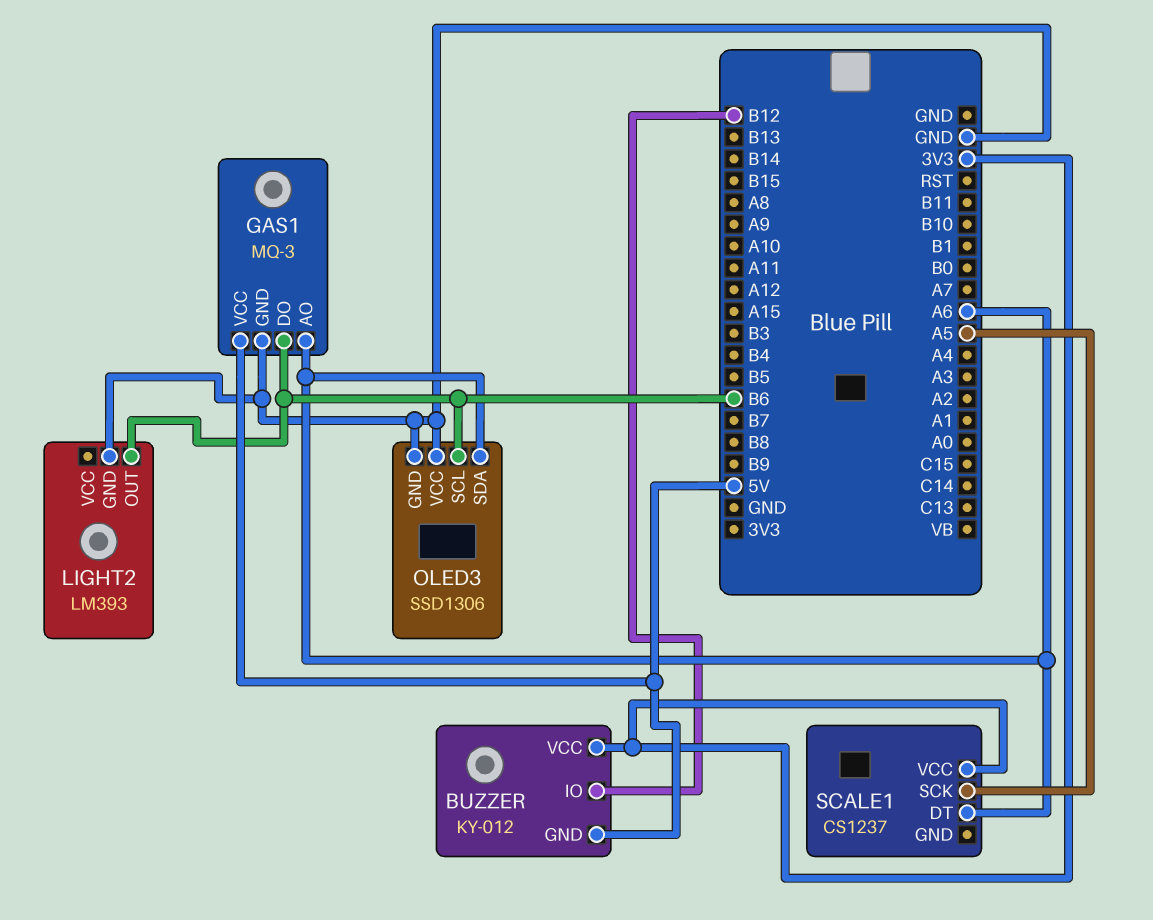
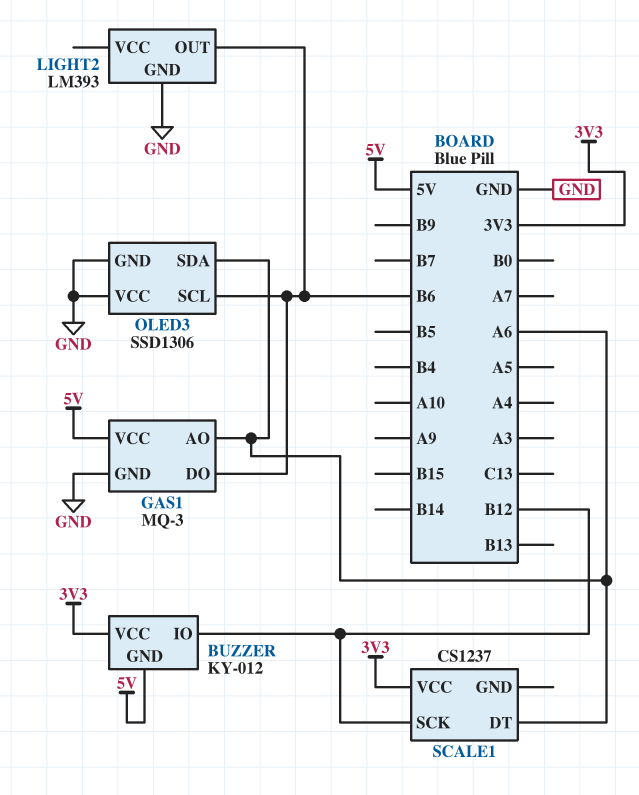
SCALE1 pin SCK: A5 -> B12

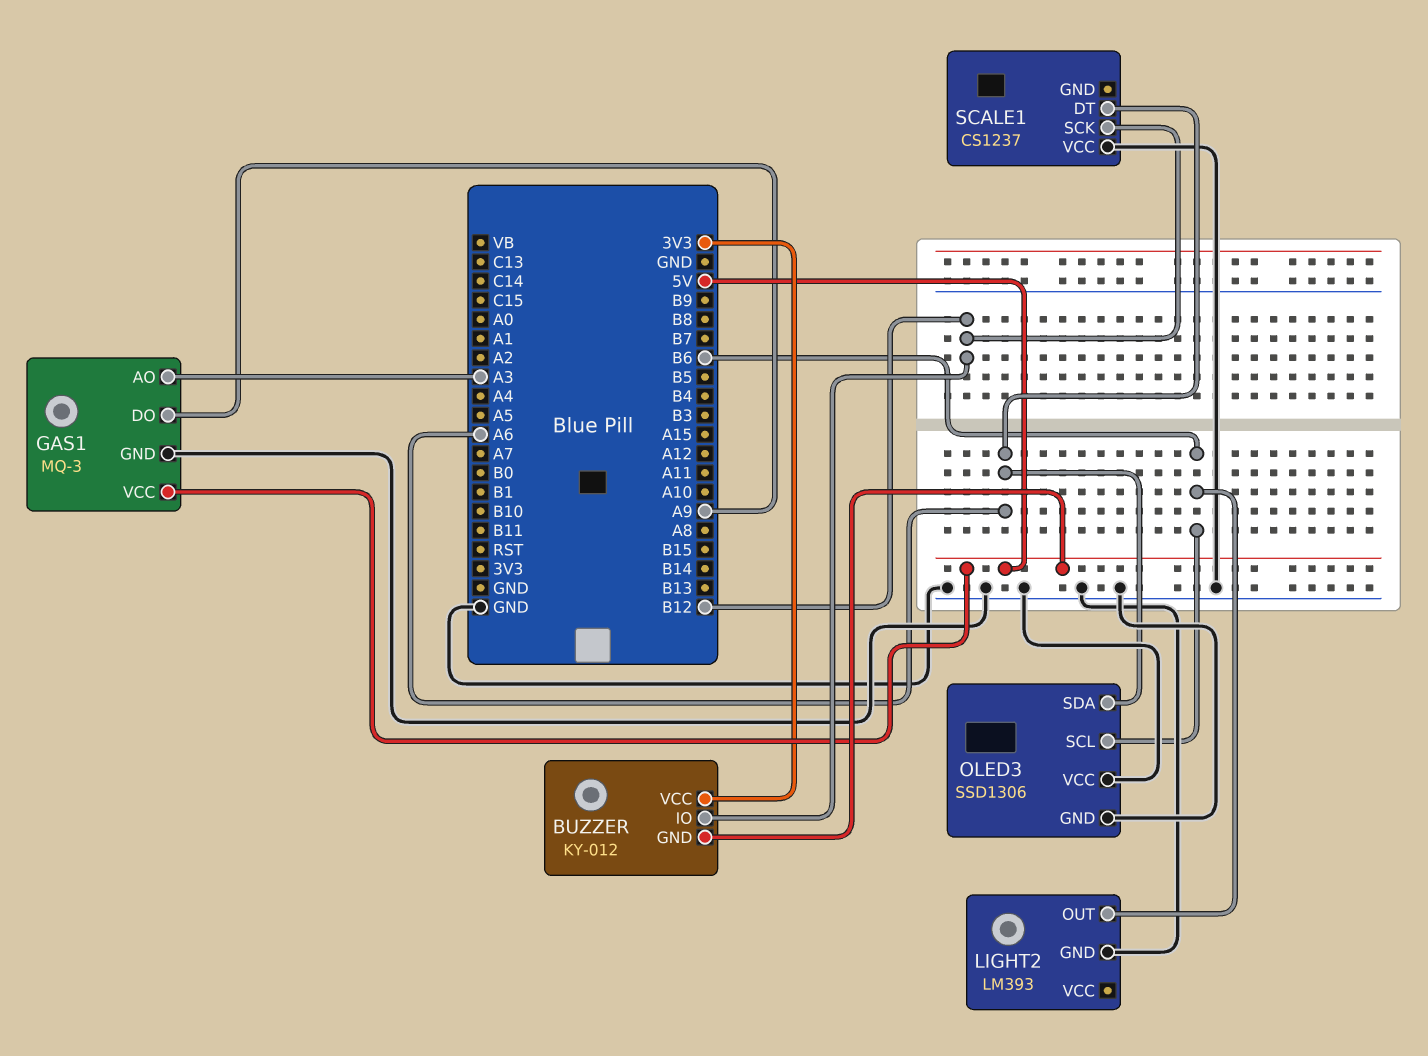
GAS1 pin AO: A6 -> A3
GAS1 pin DO: B6 -> A9
SCALE1 pin VCC: 3V3 -> GND

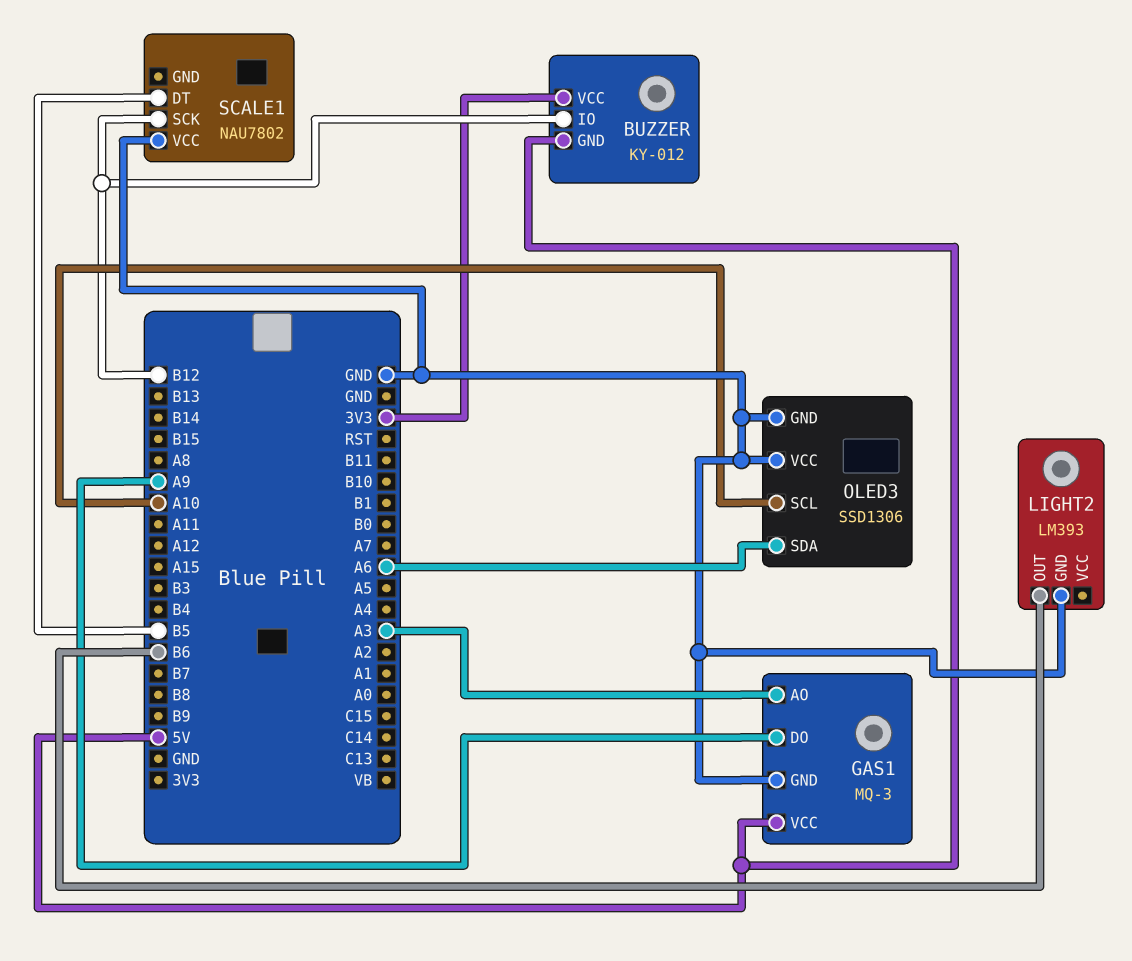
OLED3 pin SCL: B6 -> A10
SCALE1: CS1237 -> NAU7802
SCALE1 pin DT: A6 -> B5

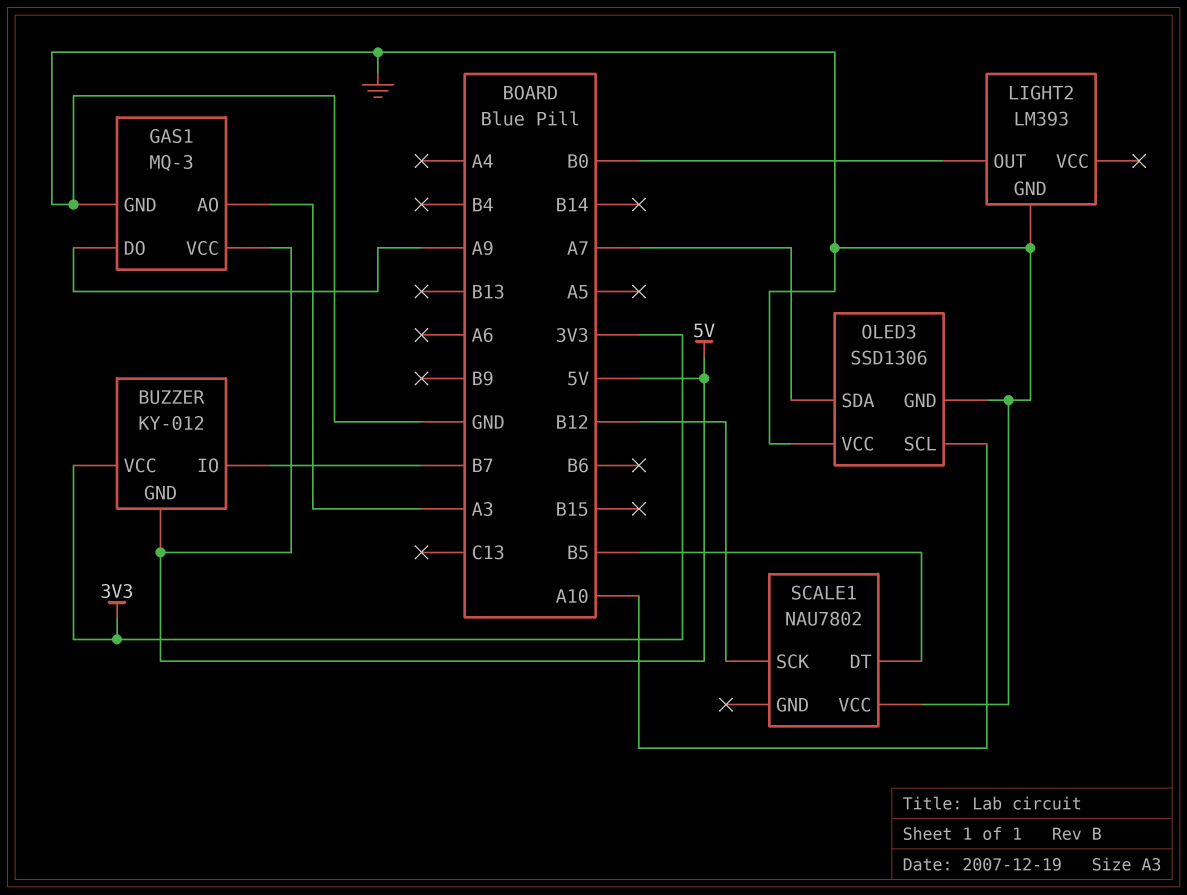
BUZZER pin IO: B12 -> B7
LIGHT2 pin OUT: B6 -> B0
OLED3 pin SDA: A6 -> A7

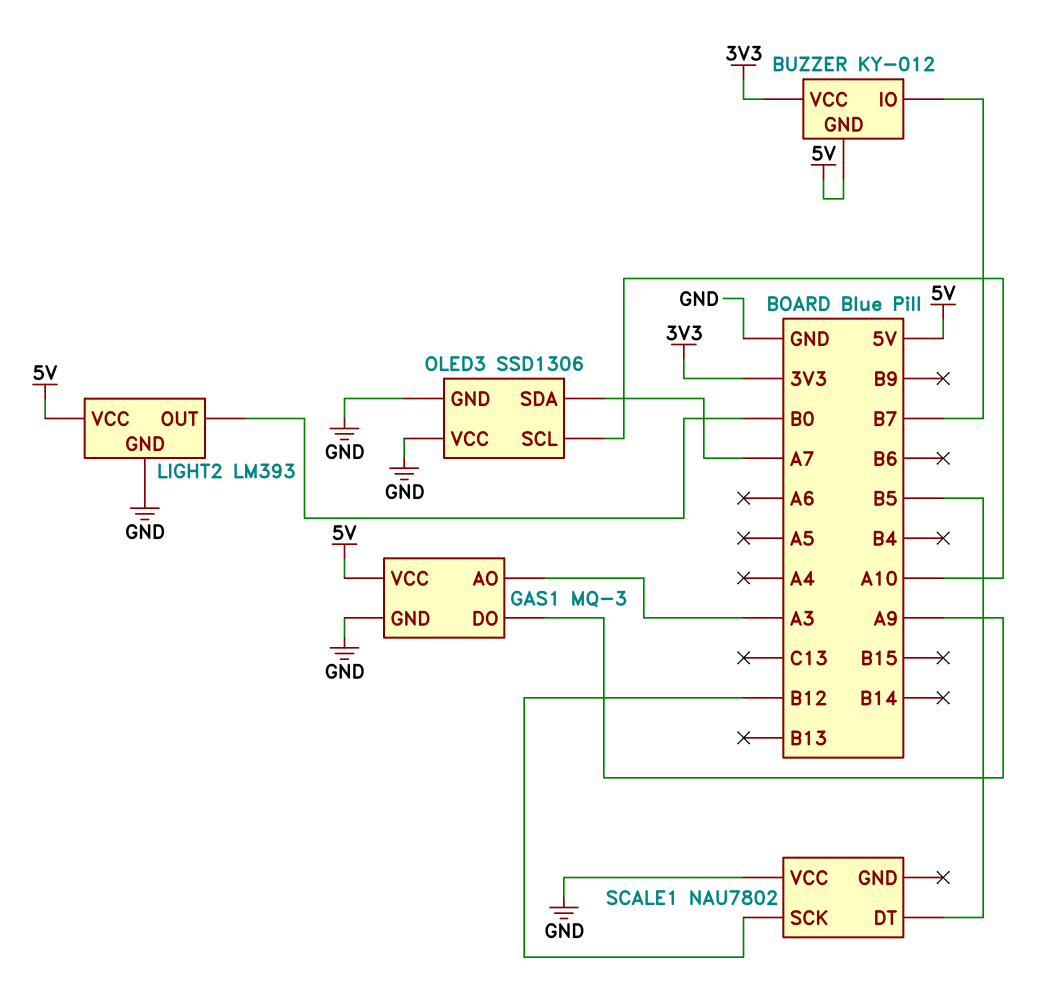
LIGHT2 pin VCC: none -> 5V

